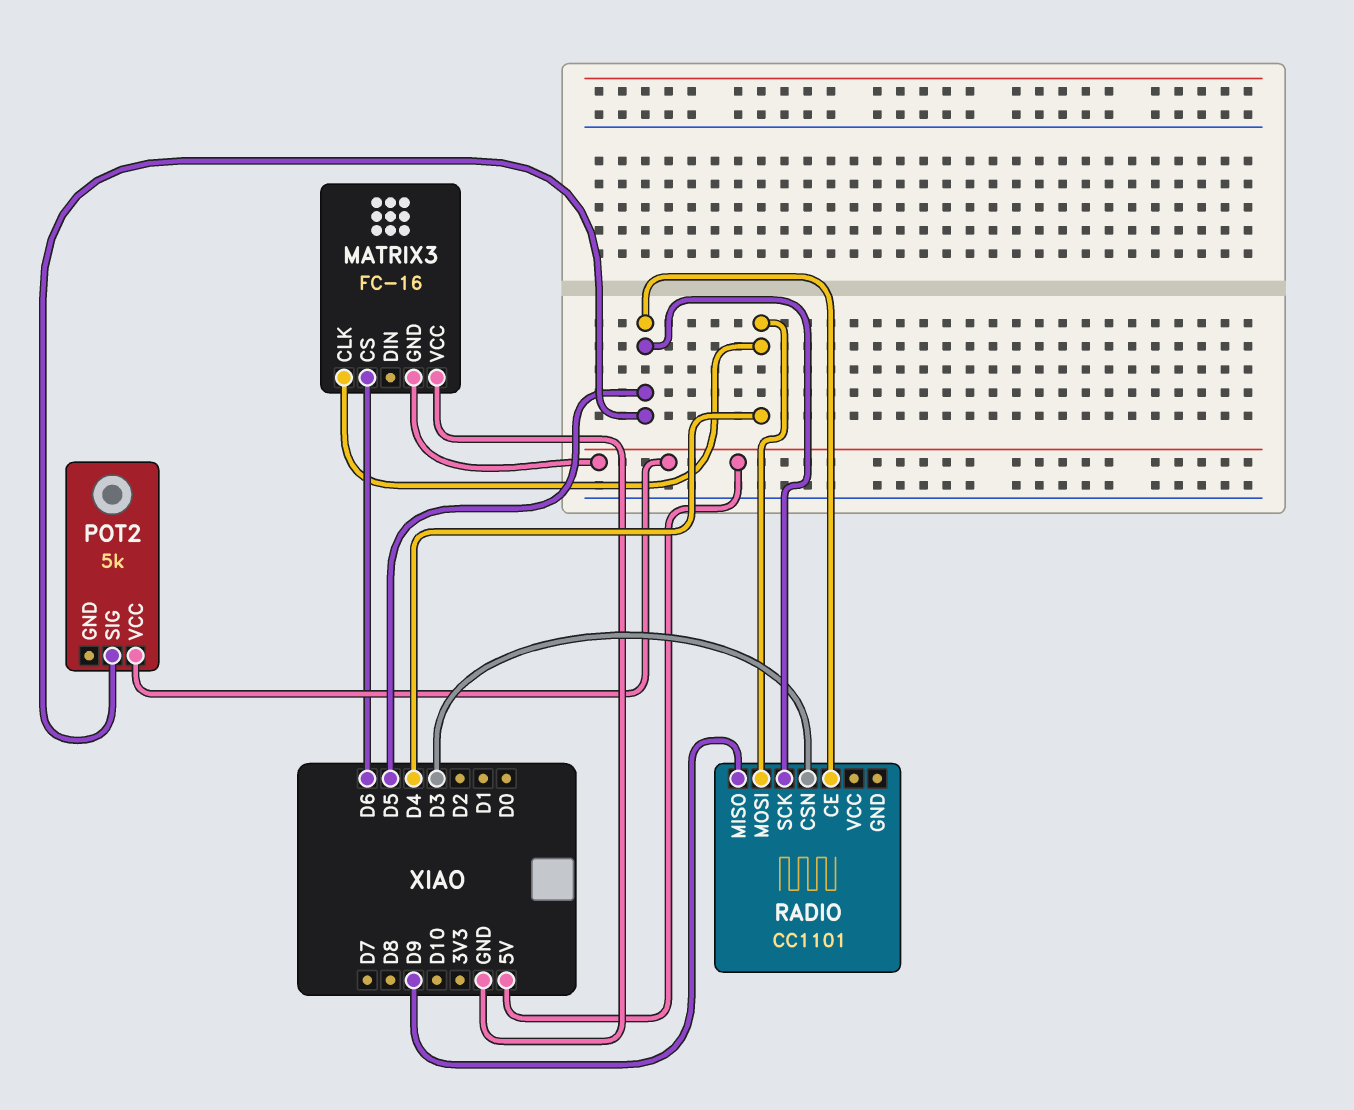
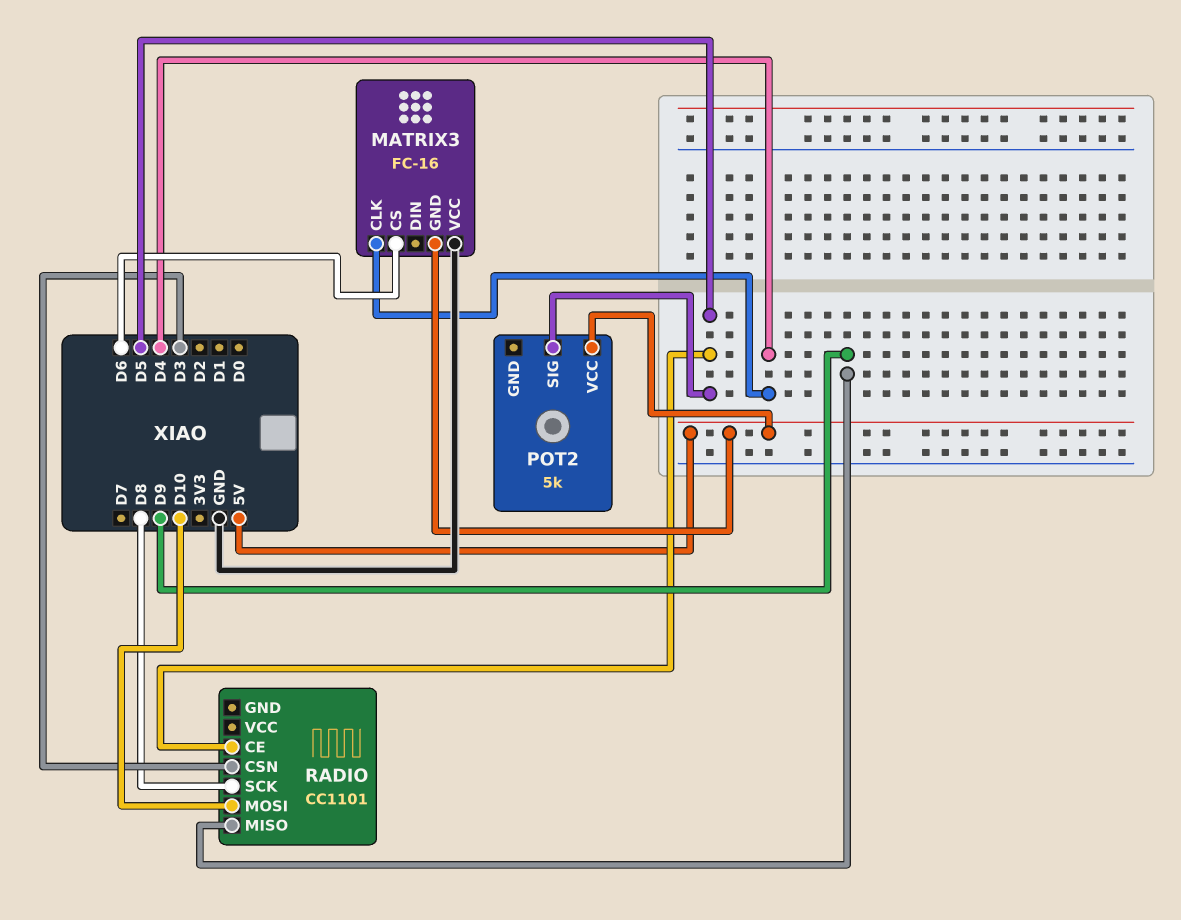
RADIO pin MOSI: D4 -> D10
RADIO pin SCK: D5 -> D8

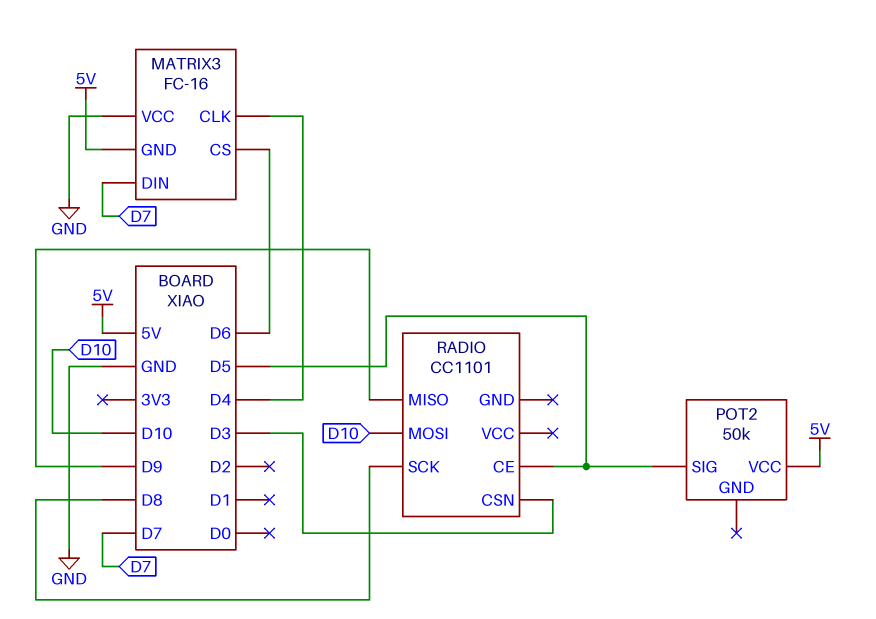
MATRIX3 pin DIN: none -> D7
POT2: 5k -> 50k

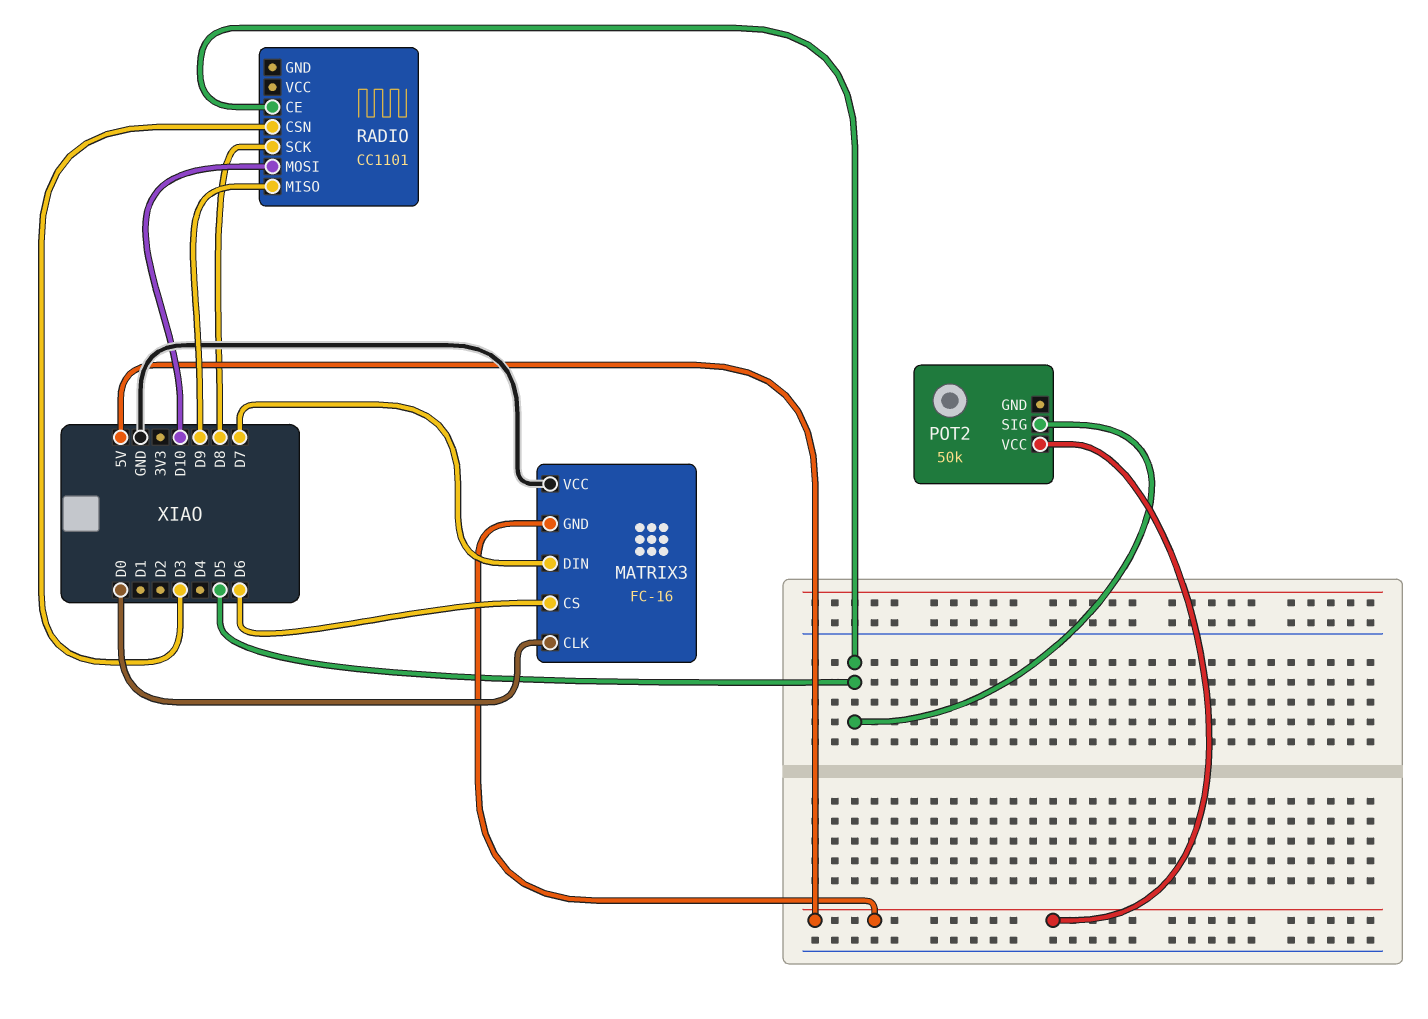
MATRIX3 pin CLK: D4 -> D0

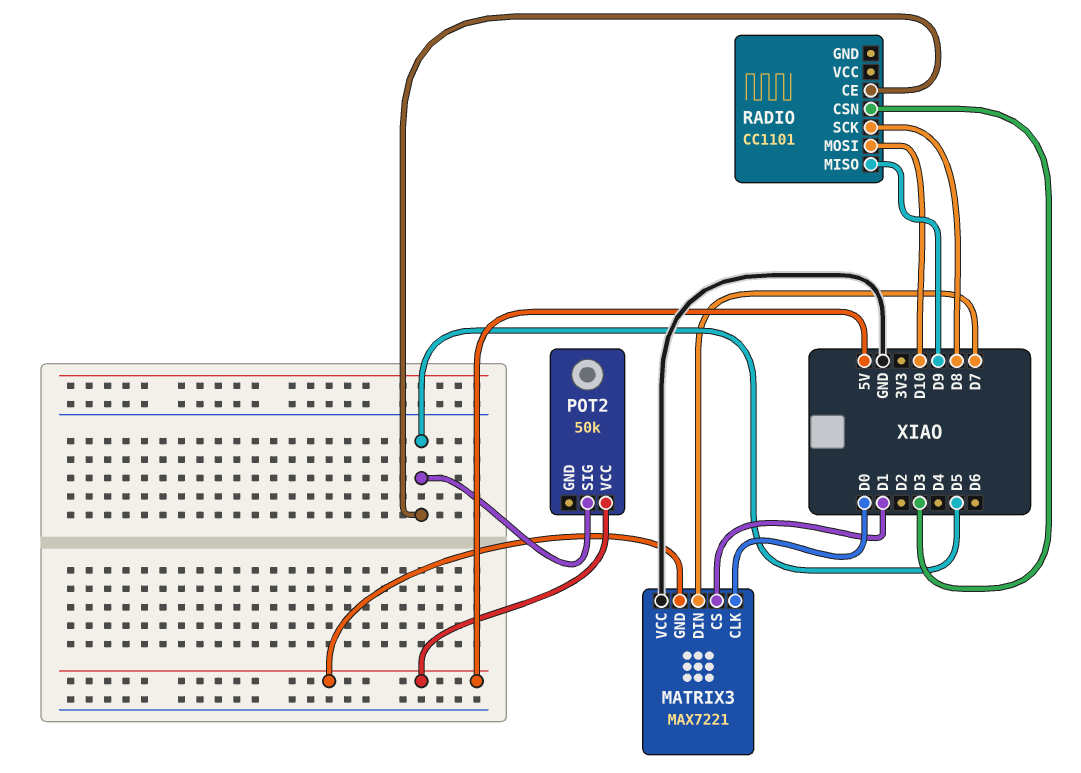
MATRIX3: FC-16 -> MAX7221
MATRIX3 pin CS: D6 -> D1

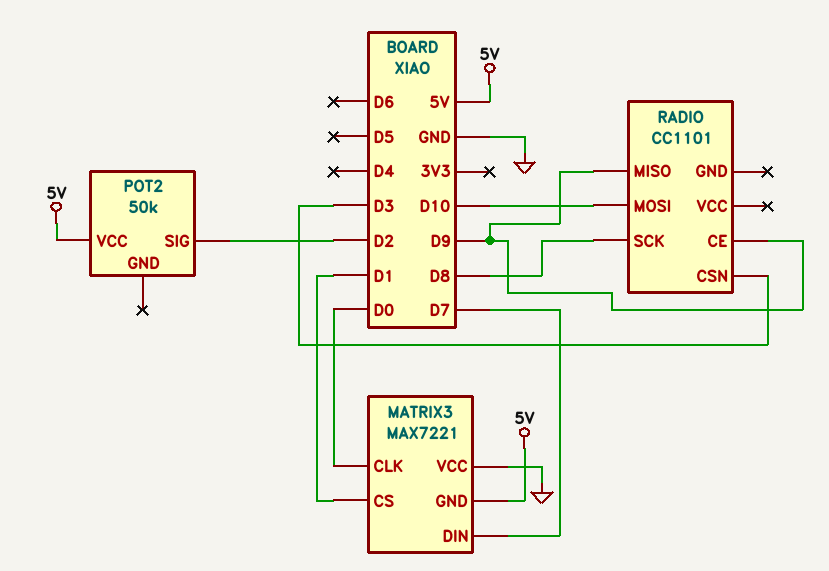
POT2 pin SIG: D5 -> D2
RADIO pin CE: D5 -> D9

